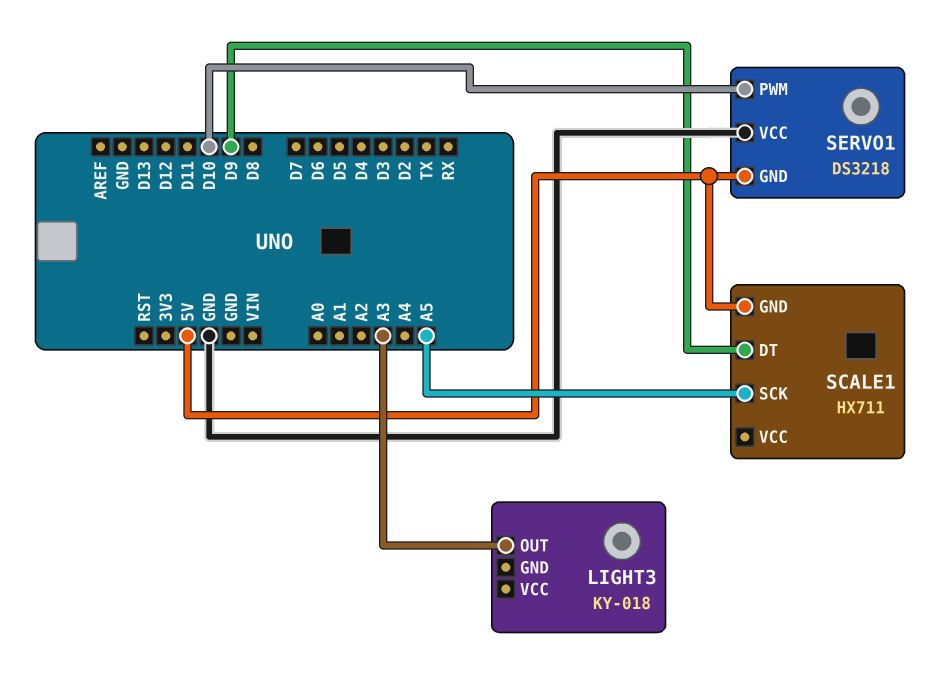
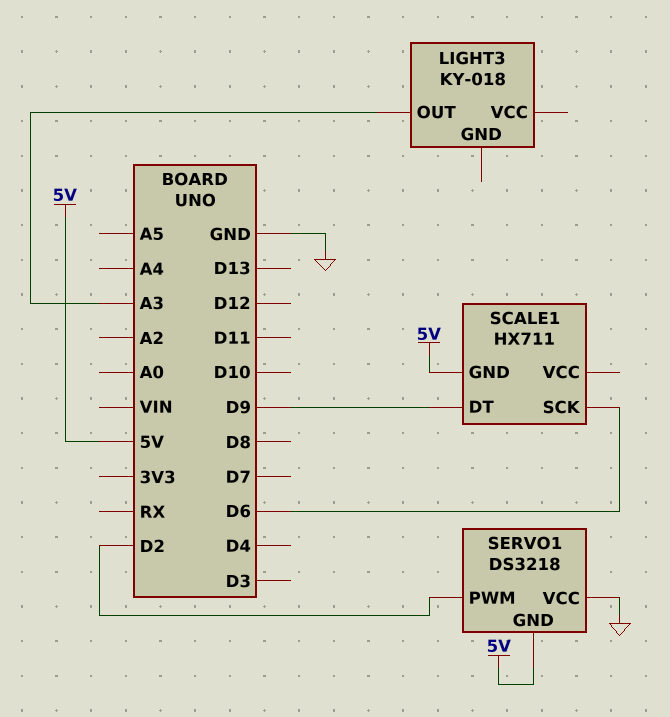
SCALE1 pin SCK: A5 -> D6
SERVO1 pin PWM: D10 -> D2

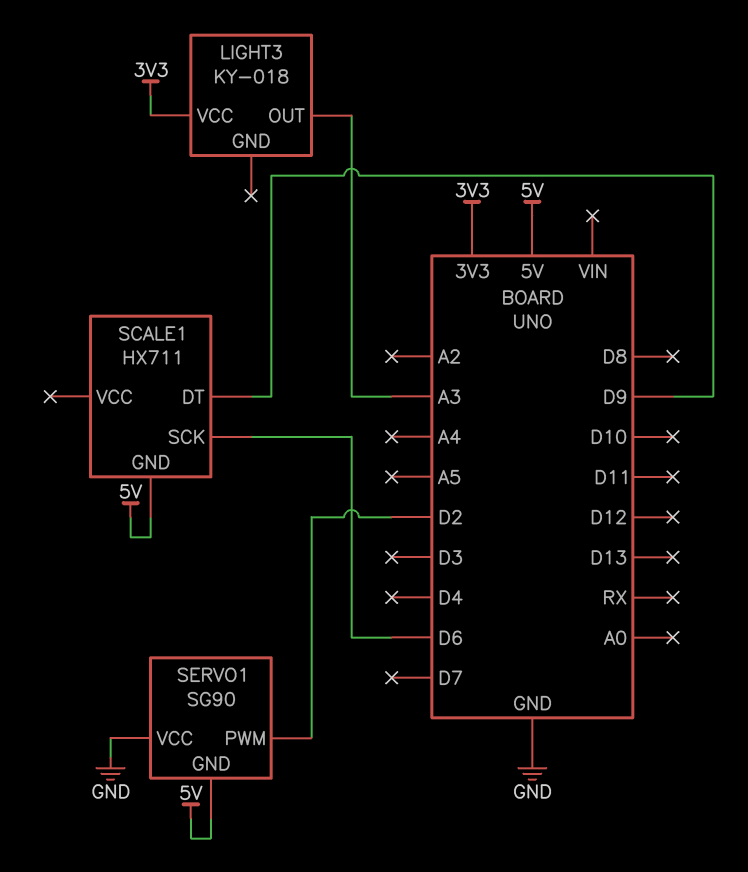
LIGHT3 pin VCC: none -> 3V3
SERVO1: DS3218 -> SG90

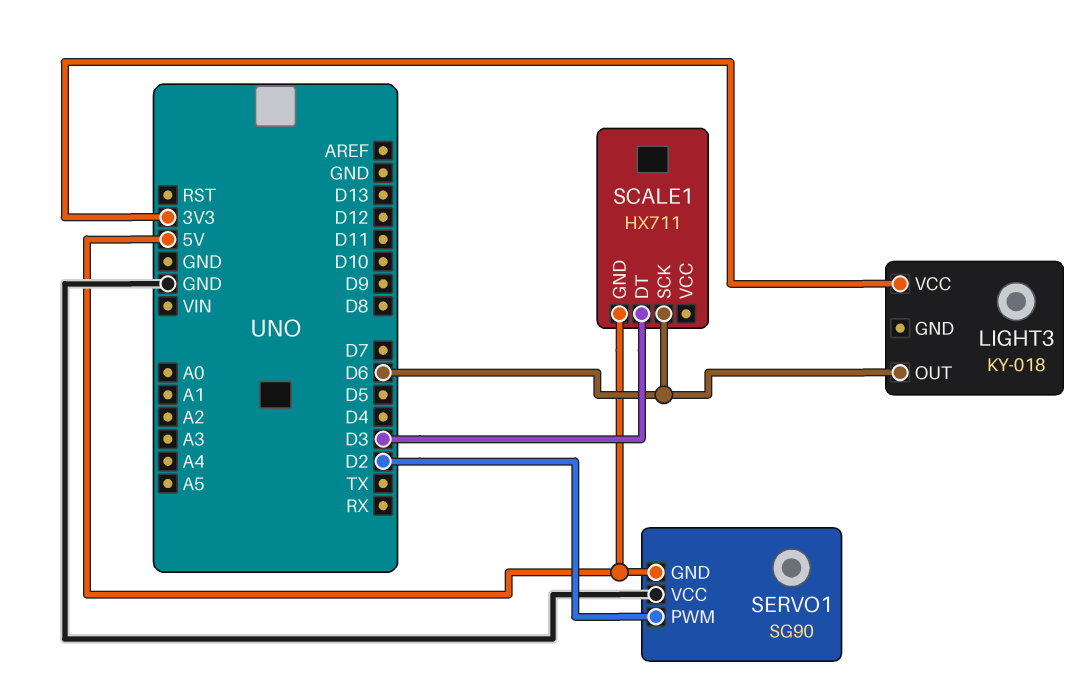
LIGHT3 pin OUT: A3 -> D6
SCALE1 pin DT: D9 -> D3

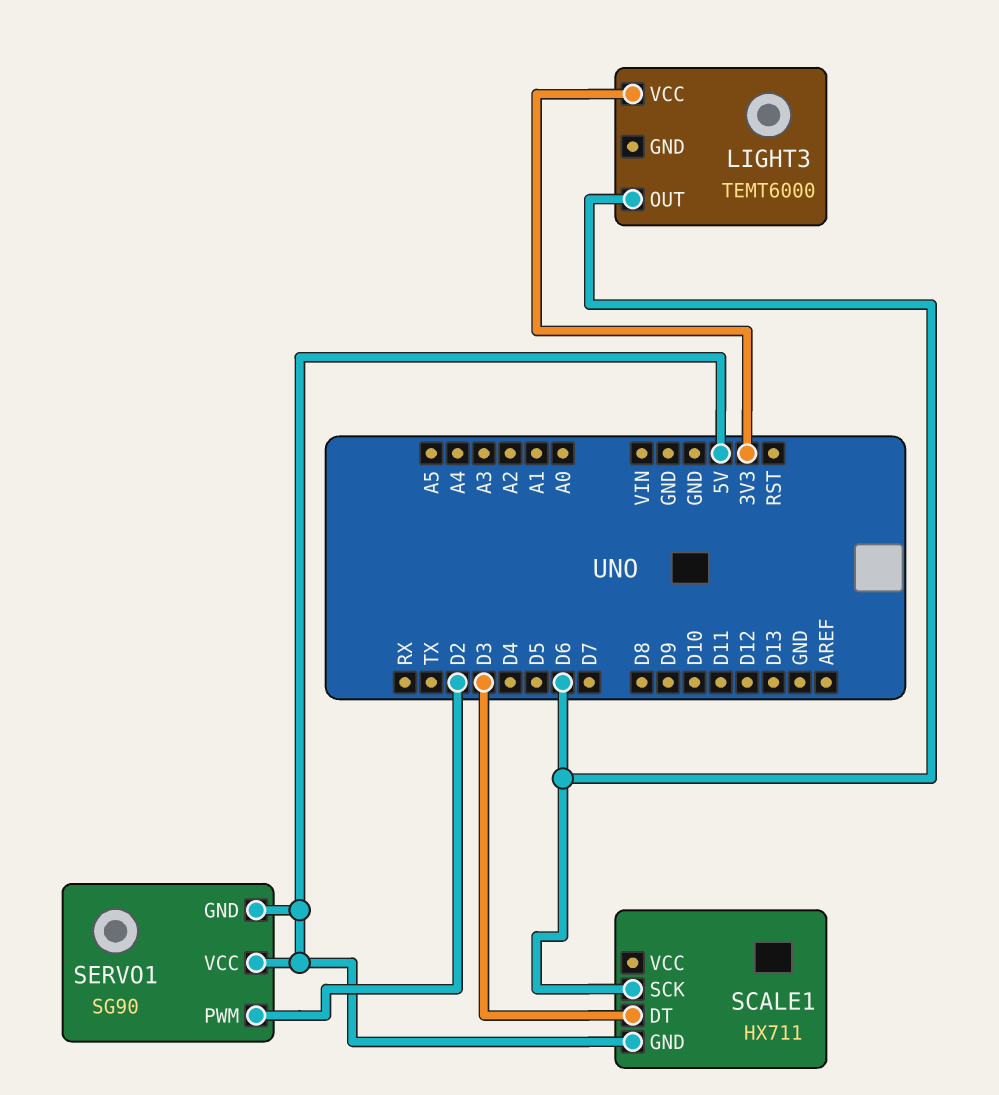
LIGHT3: KY-018 -> TEMT6000
SERVO1 pin VCC: GND -> 5V

